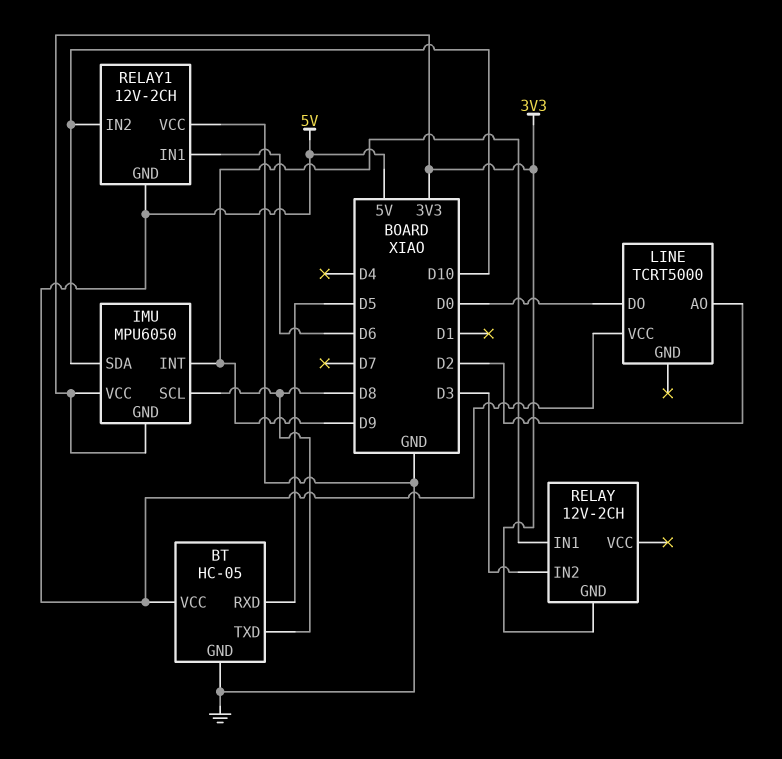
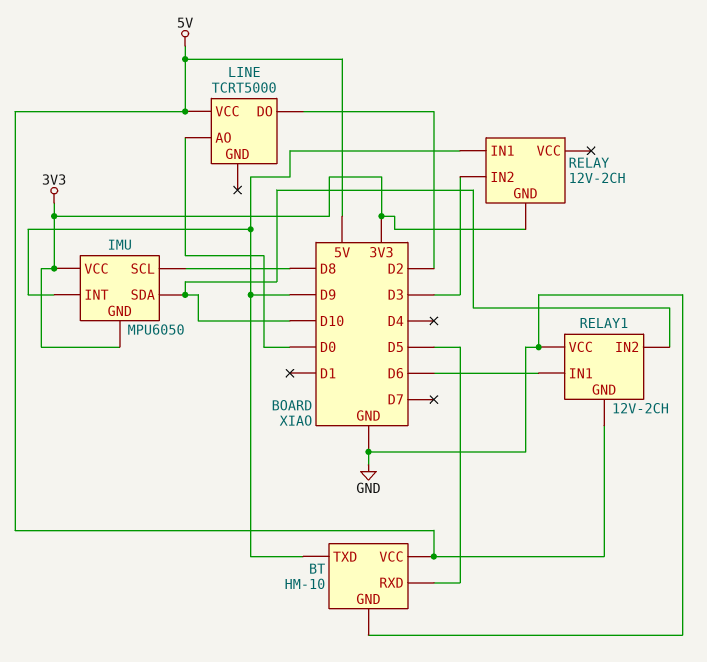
BT: HC-05 -> HM-10
BT pin TXD: D8 -> D9
LINE pin AO: D2 -> D0
LINE pin DO: D0 -> D2

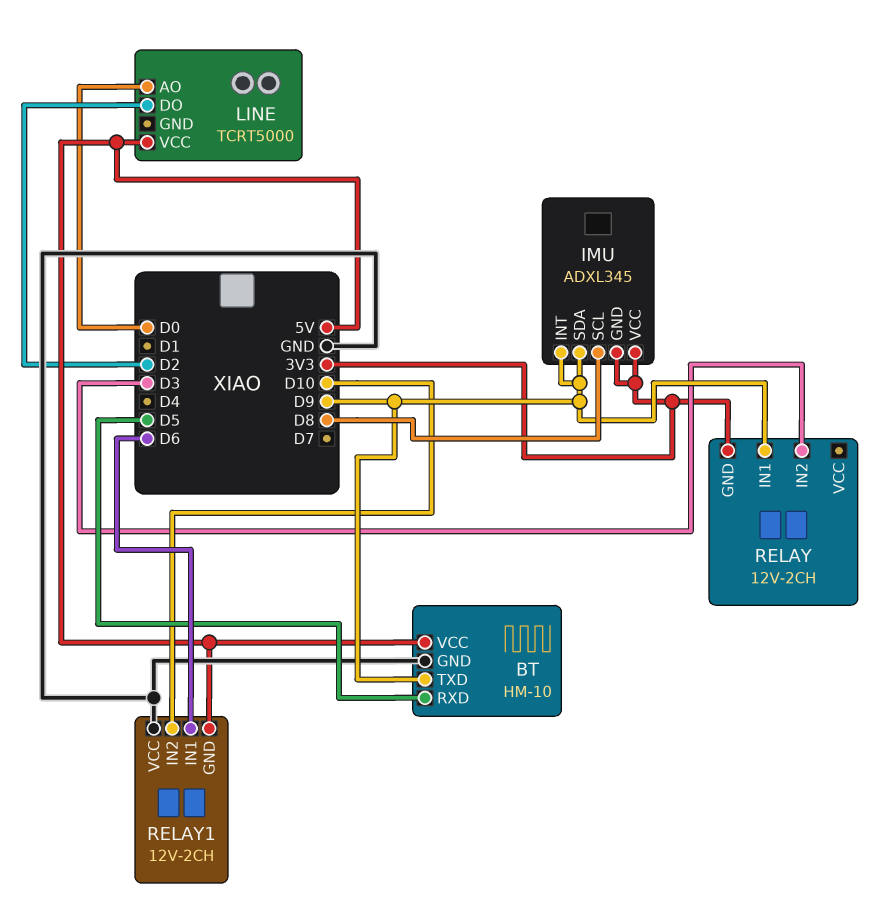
IMU: MPU6050 -> ADXL345
IMU pin SDA: D10 -> D9

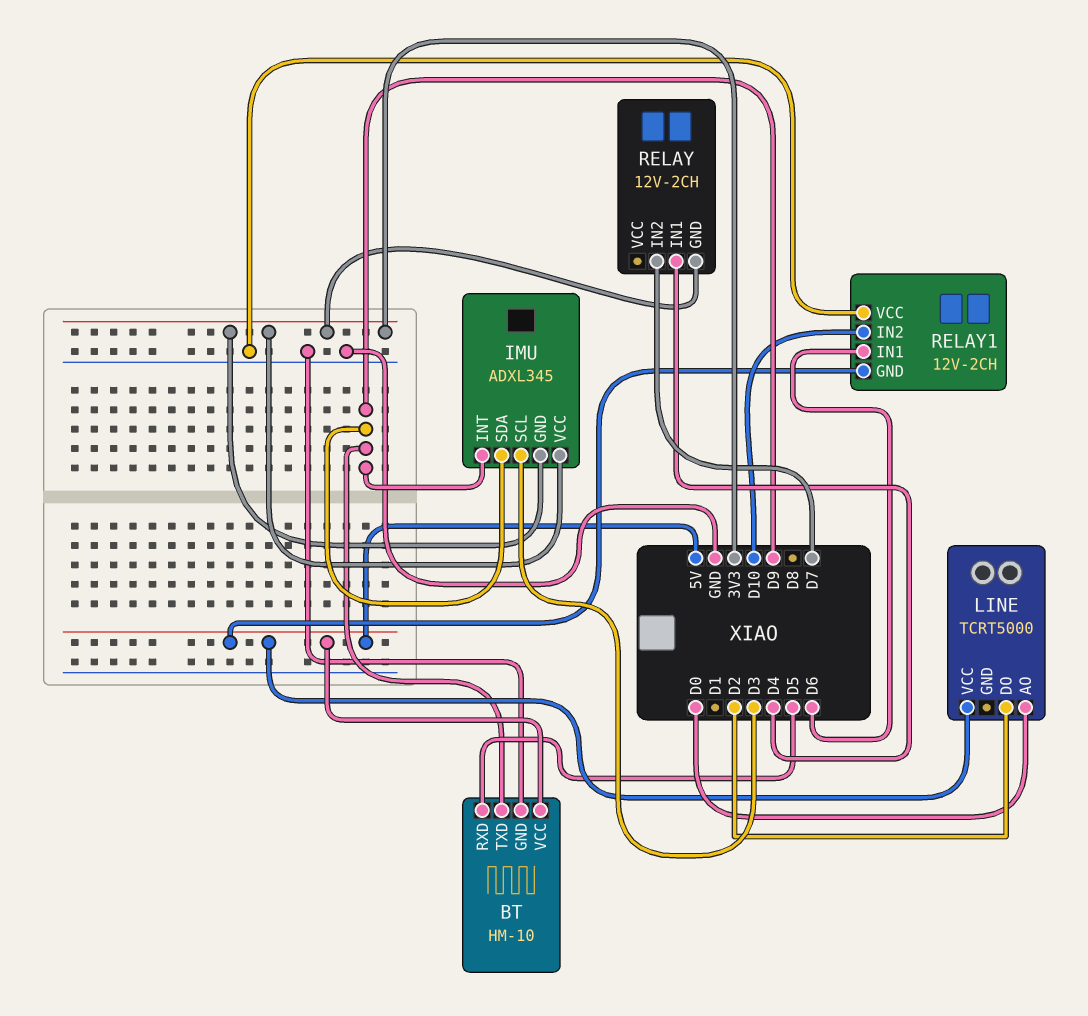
IMU pin SCL: D8 -> D3
RELAY pin IN1: D9 -> D4
RELAY pin IN2: D3 -> D7

